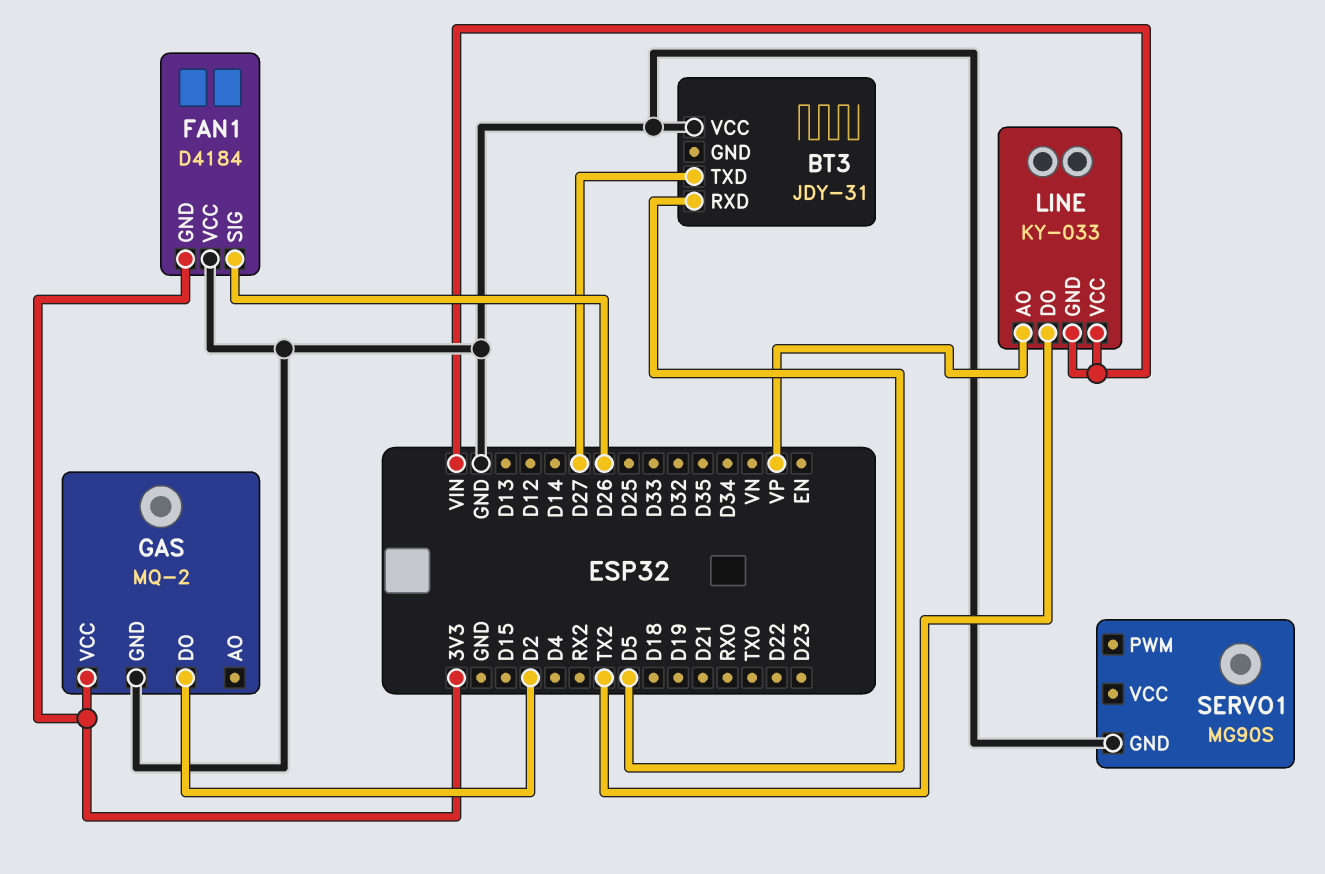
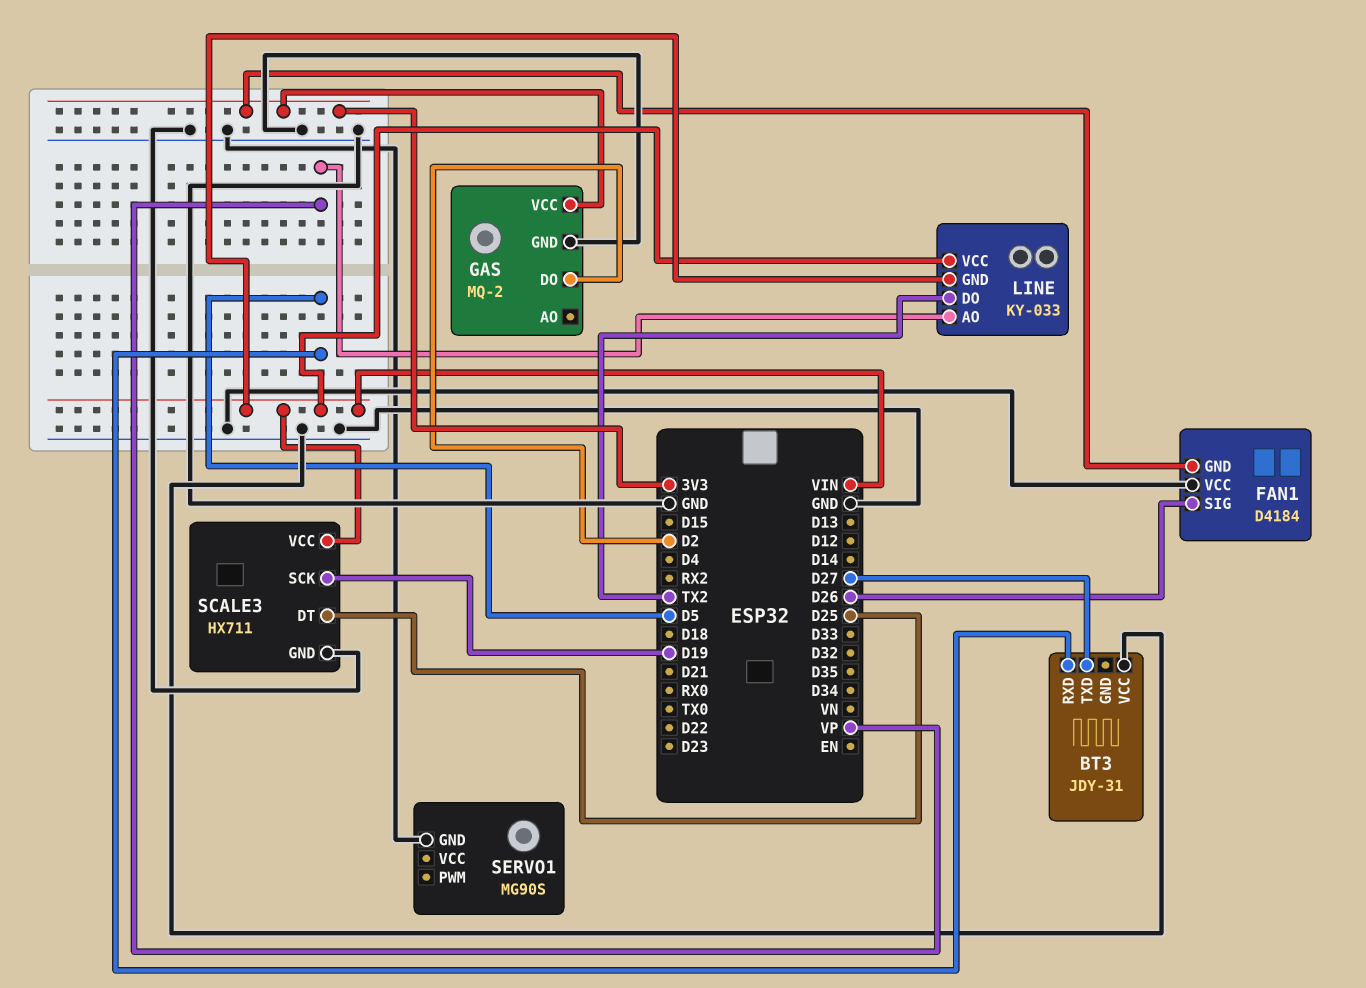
SCALE3: none -> HX711
SCALE3 pin DT: none -> D25
SCALE3 pin GND: none -> GND
SCALE3 pin SCK: none -> D19
SCALE3 pin VCC: none -> VIN

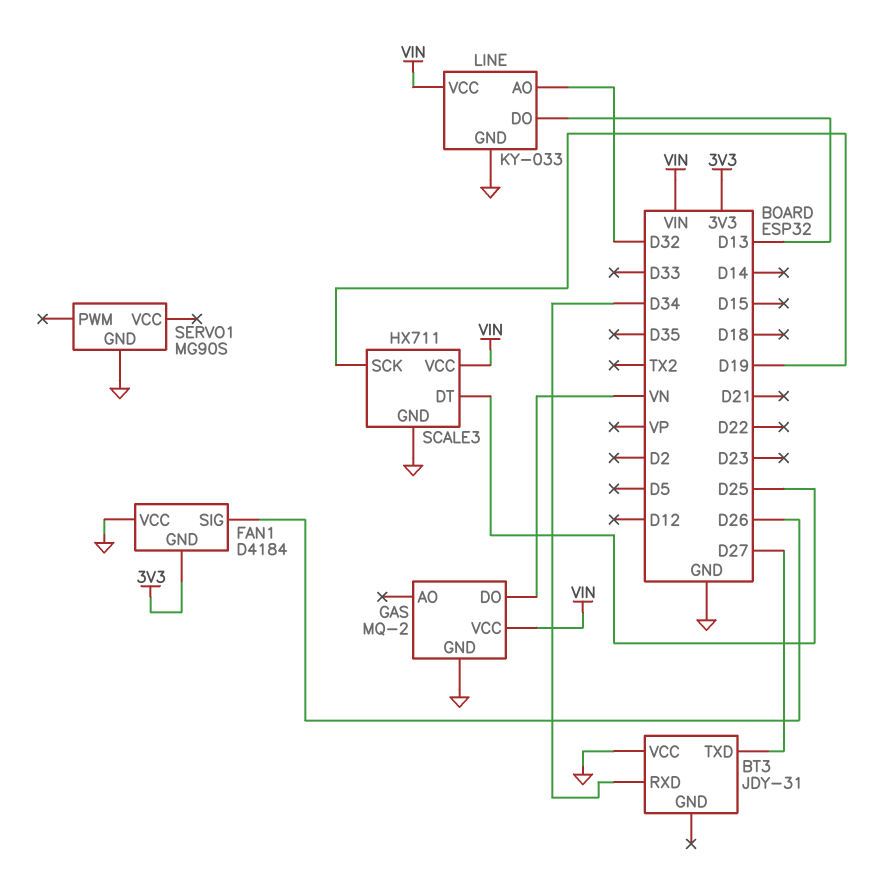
BT3 pin RXD: D5 -> D34
GAS pin DO: D2 -> VN
GAS pin VCC: 3V3 -> VIN
LINE pin AO: VP -> D32
LINE pin DO: TX2 -> D13
LINE pin GND: VIN -> GND

